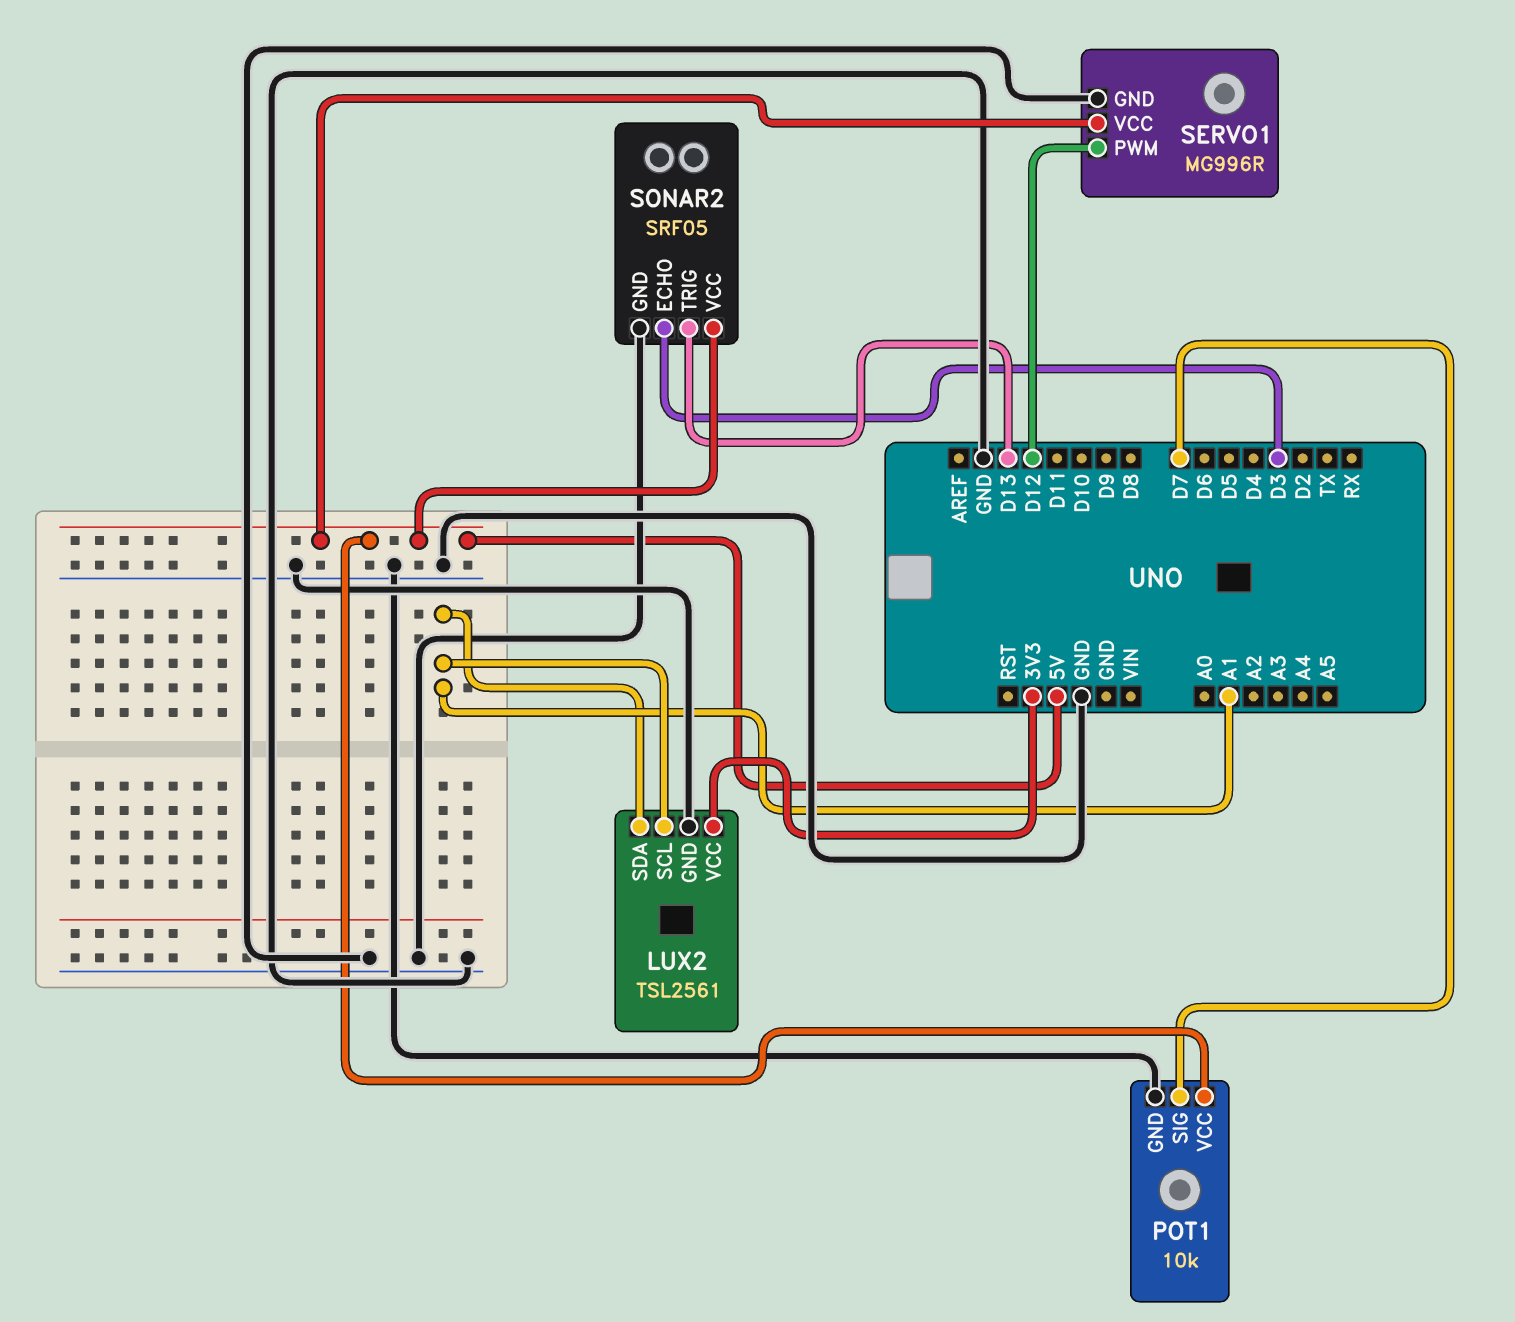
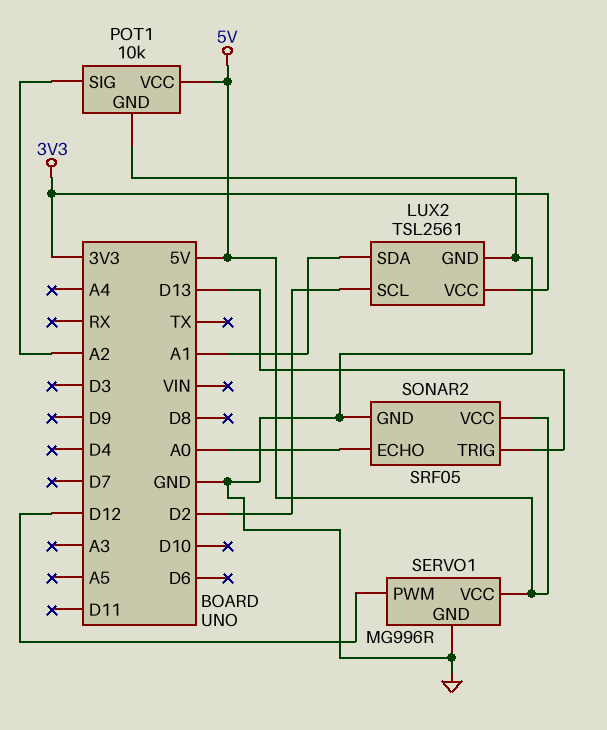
LUX2 pin SCL: A1 -> D2
POT1 pin SIG: D7 -> A2
SONAR2 pin ECHO: D3 -> A0

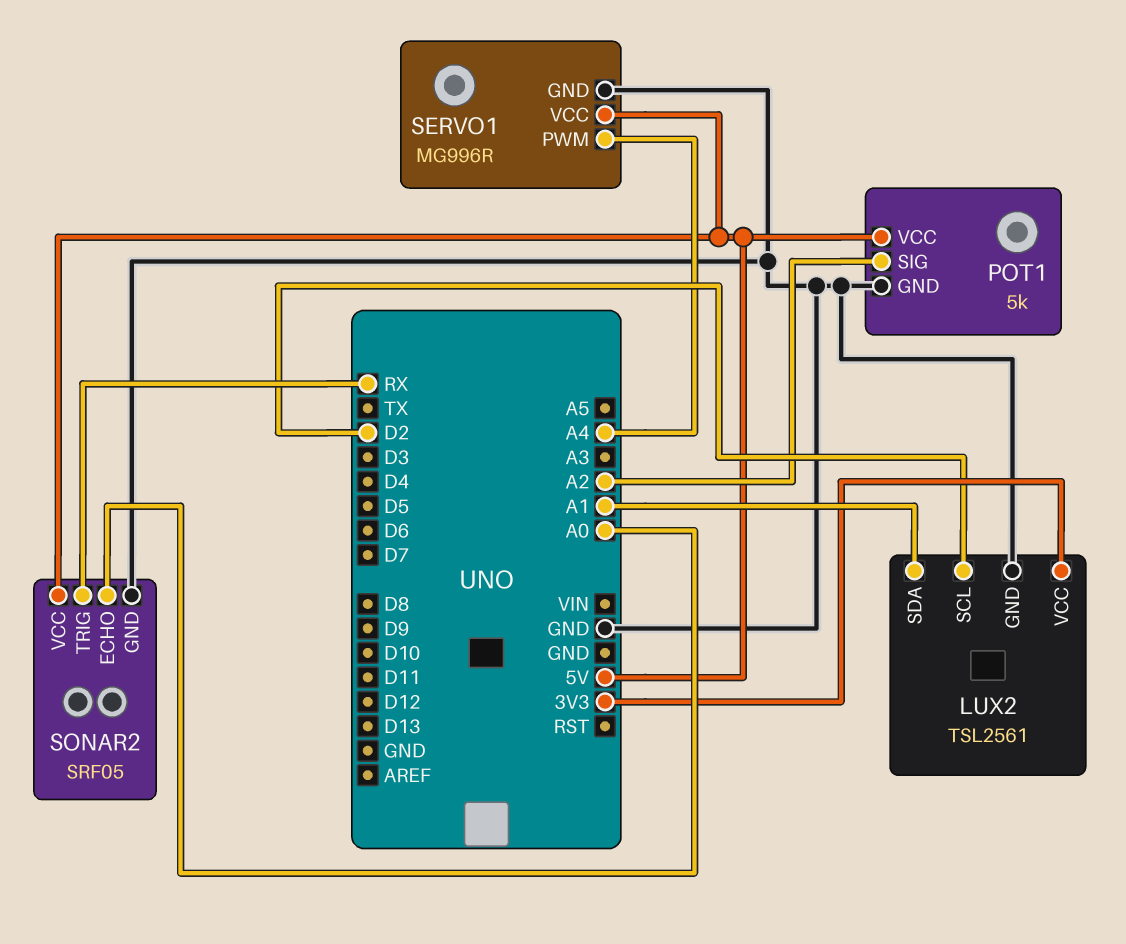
POT1: 10k -> 5k
SERVO1 pin PWM: D12 -> A4
SONAR2 pin TRIG: D13 -> RX

